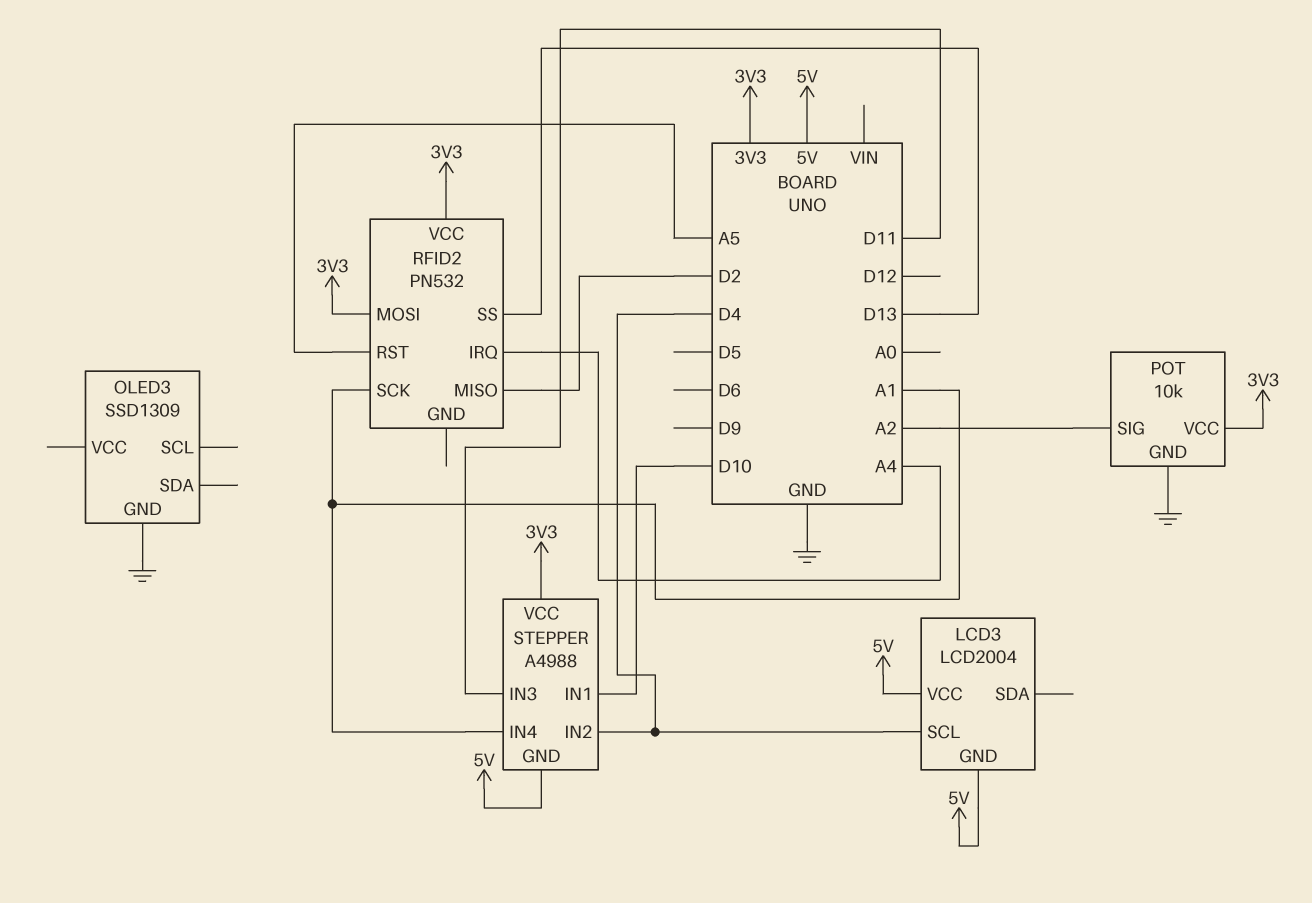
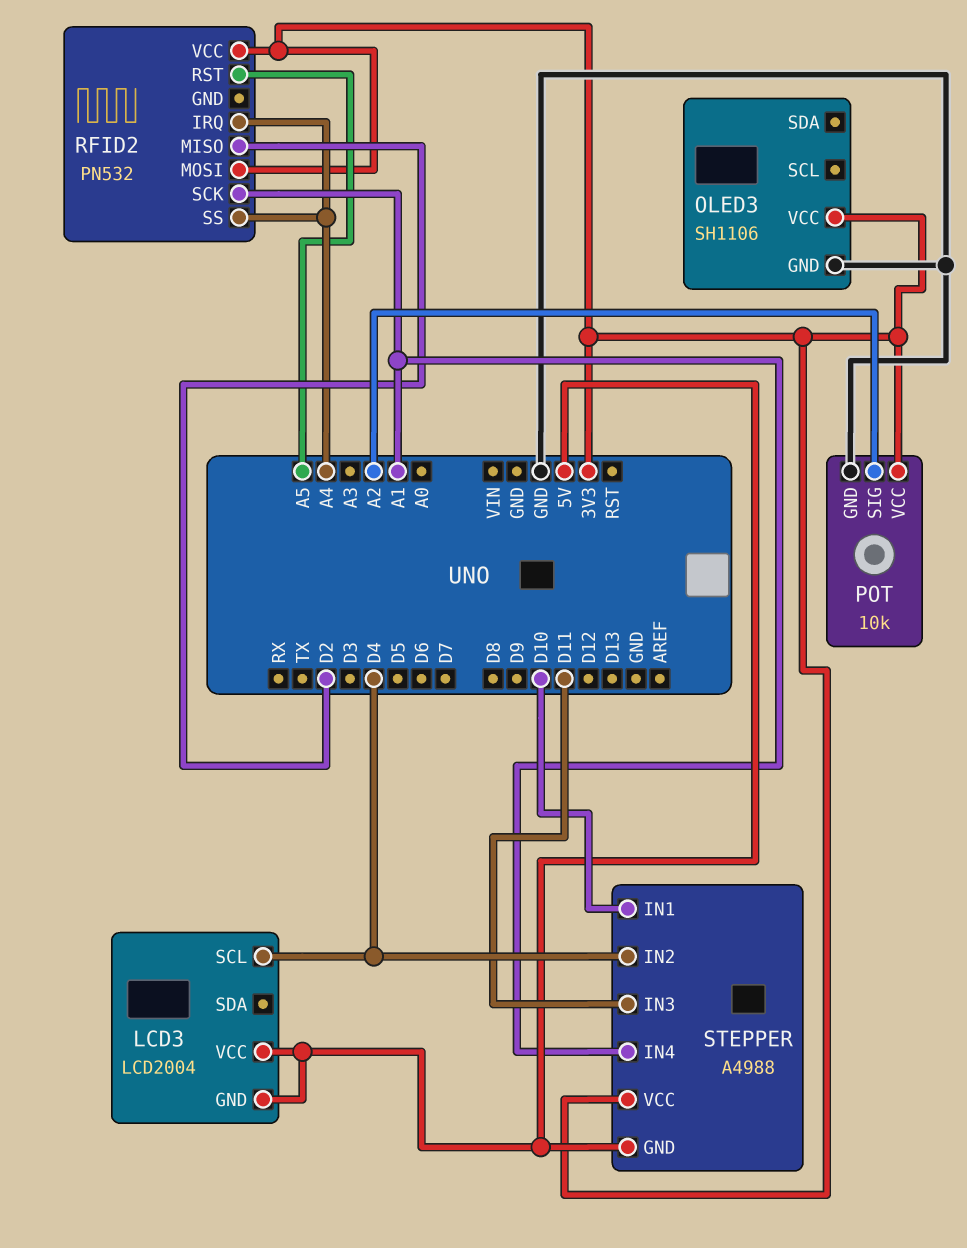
OLED3: SSD1309 -> SH1106
OLED3 pin VCC: none -> 3V3
RFID2 pin SS: D13 -> A4

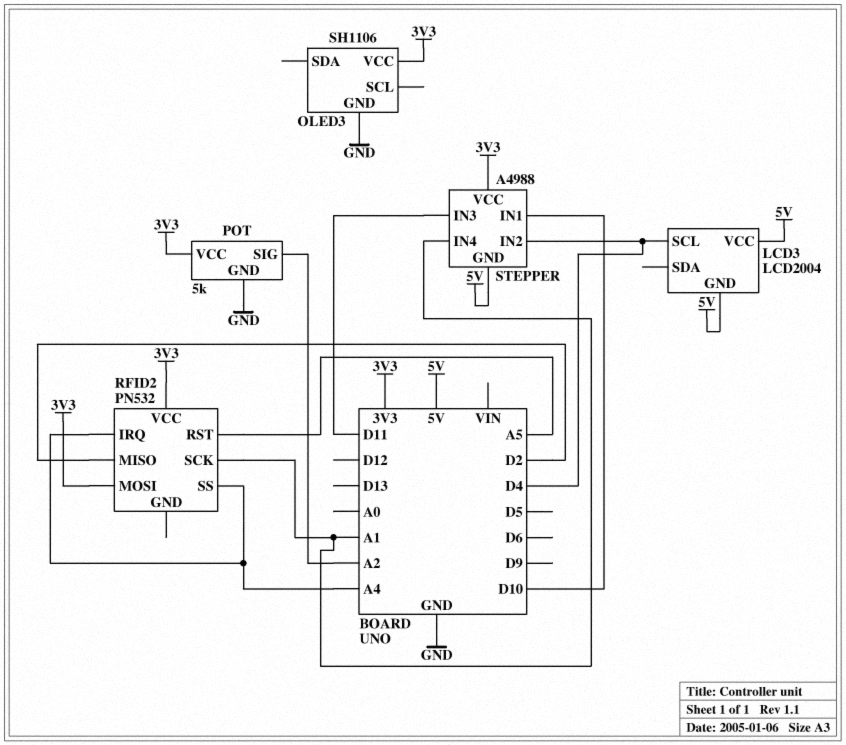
POT: 10k -> 5k

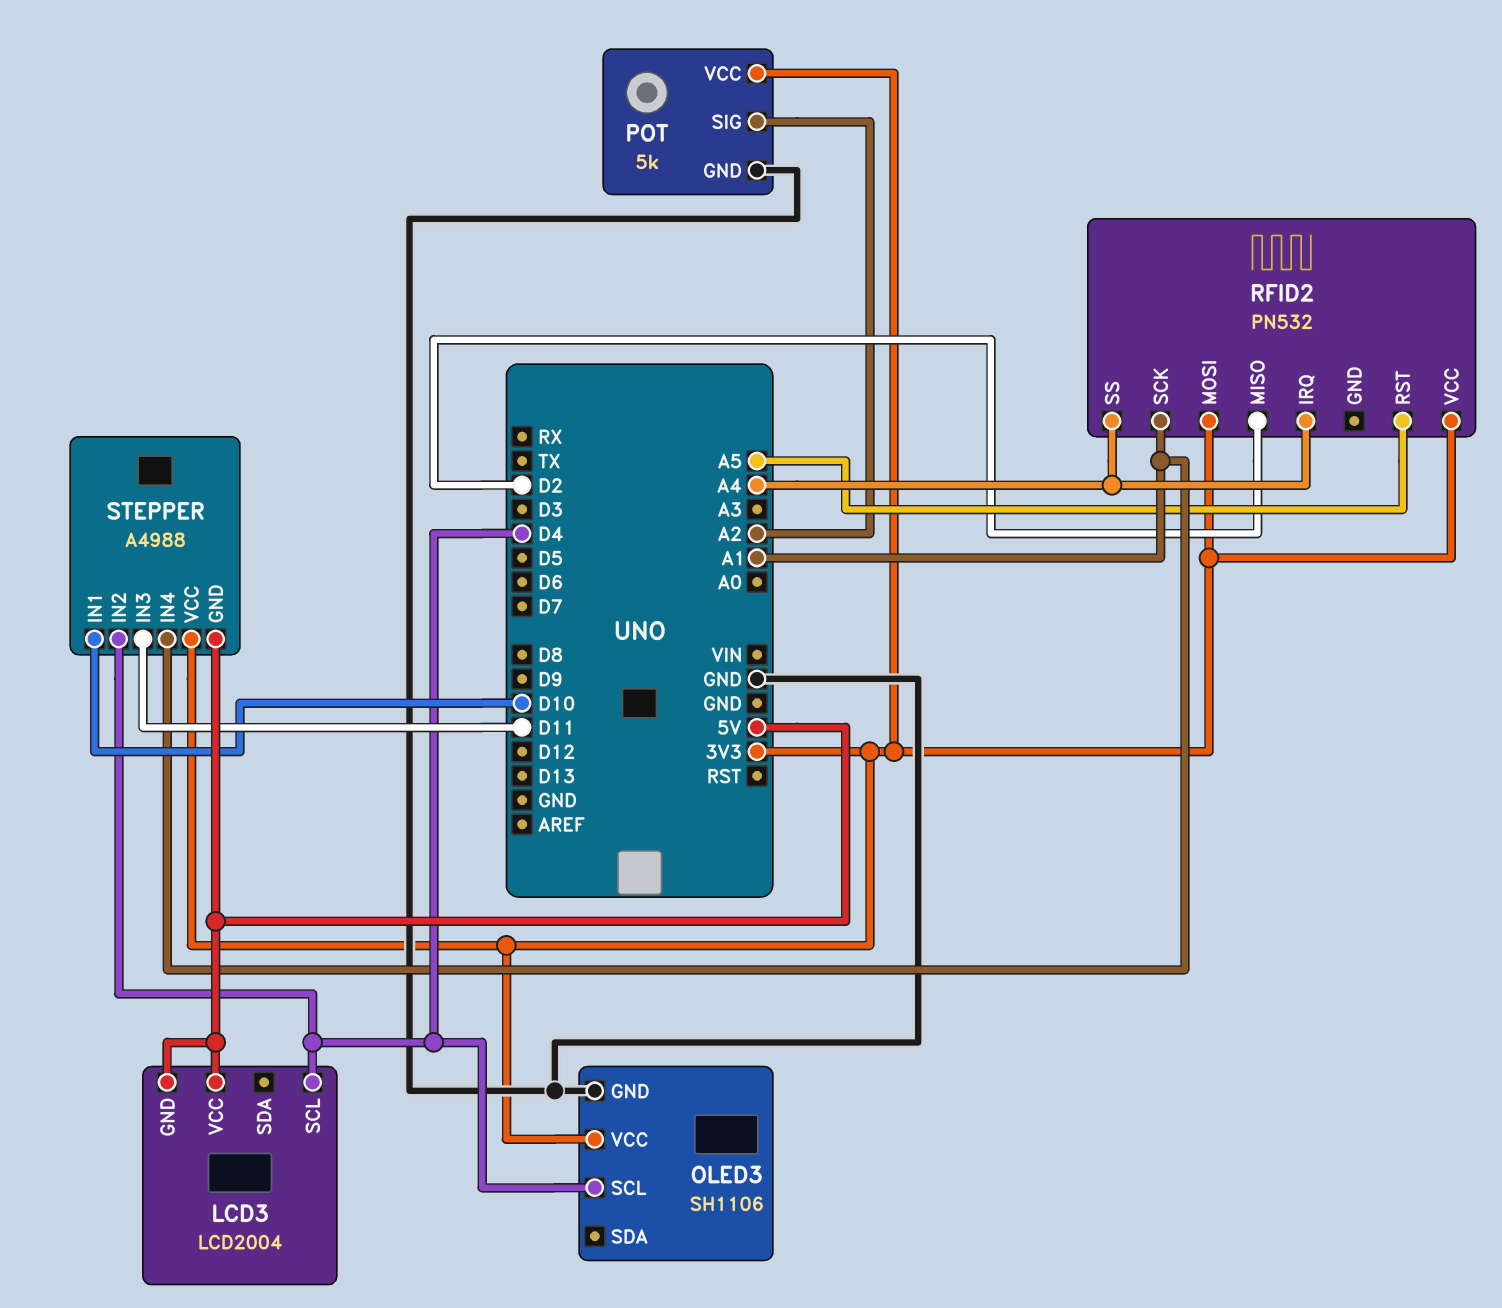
OLED3 pin SCL: none -> D4

